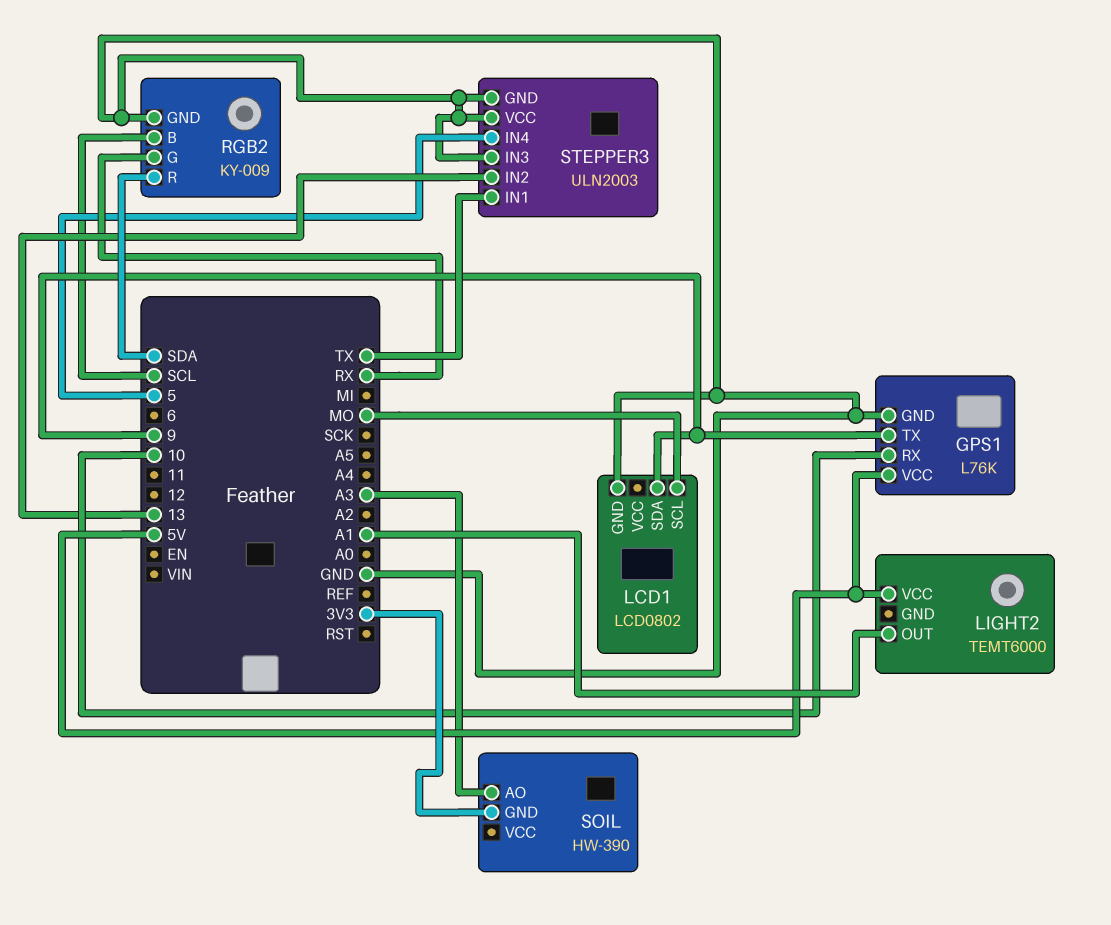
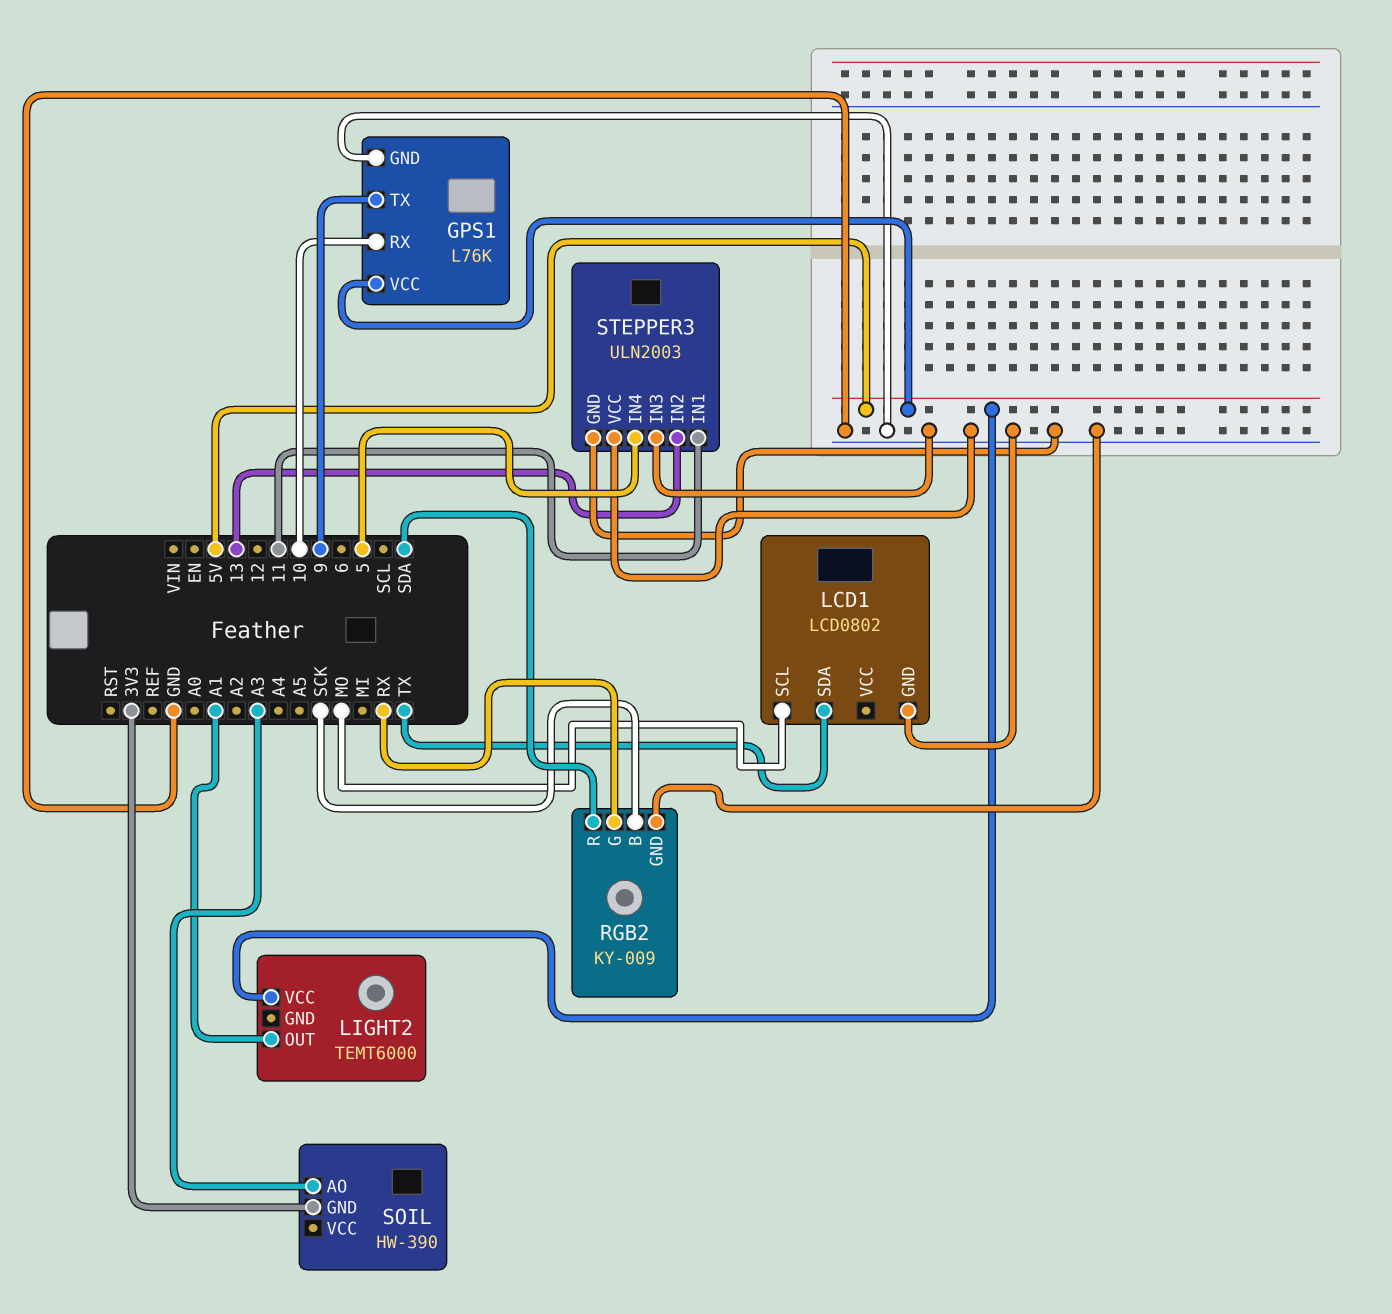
LCD1 pin SDA: 9 -> TX
RGB2 pin B: SCL -> SCK
STEPPER3 pin IN1: TX -> 11

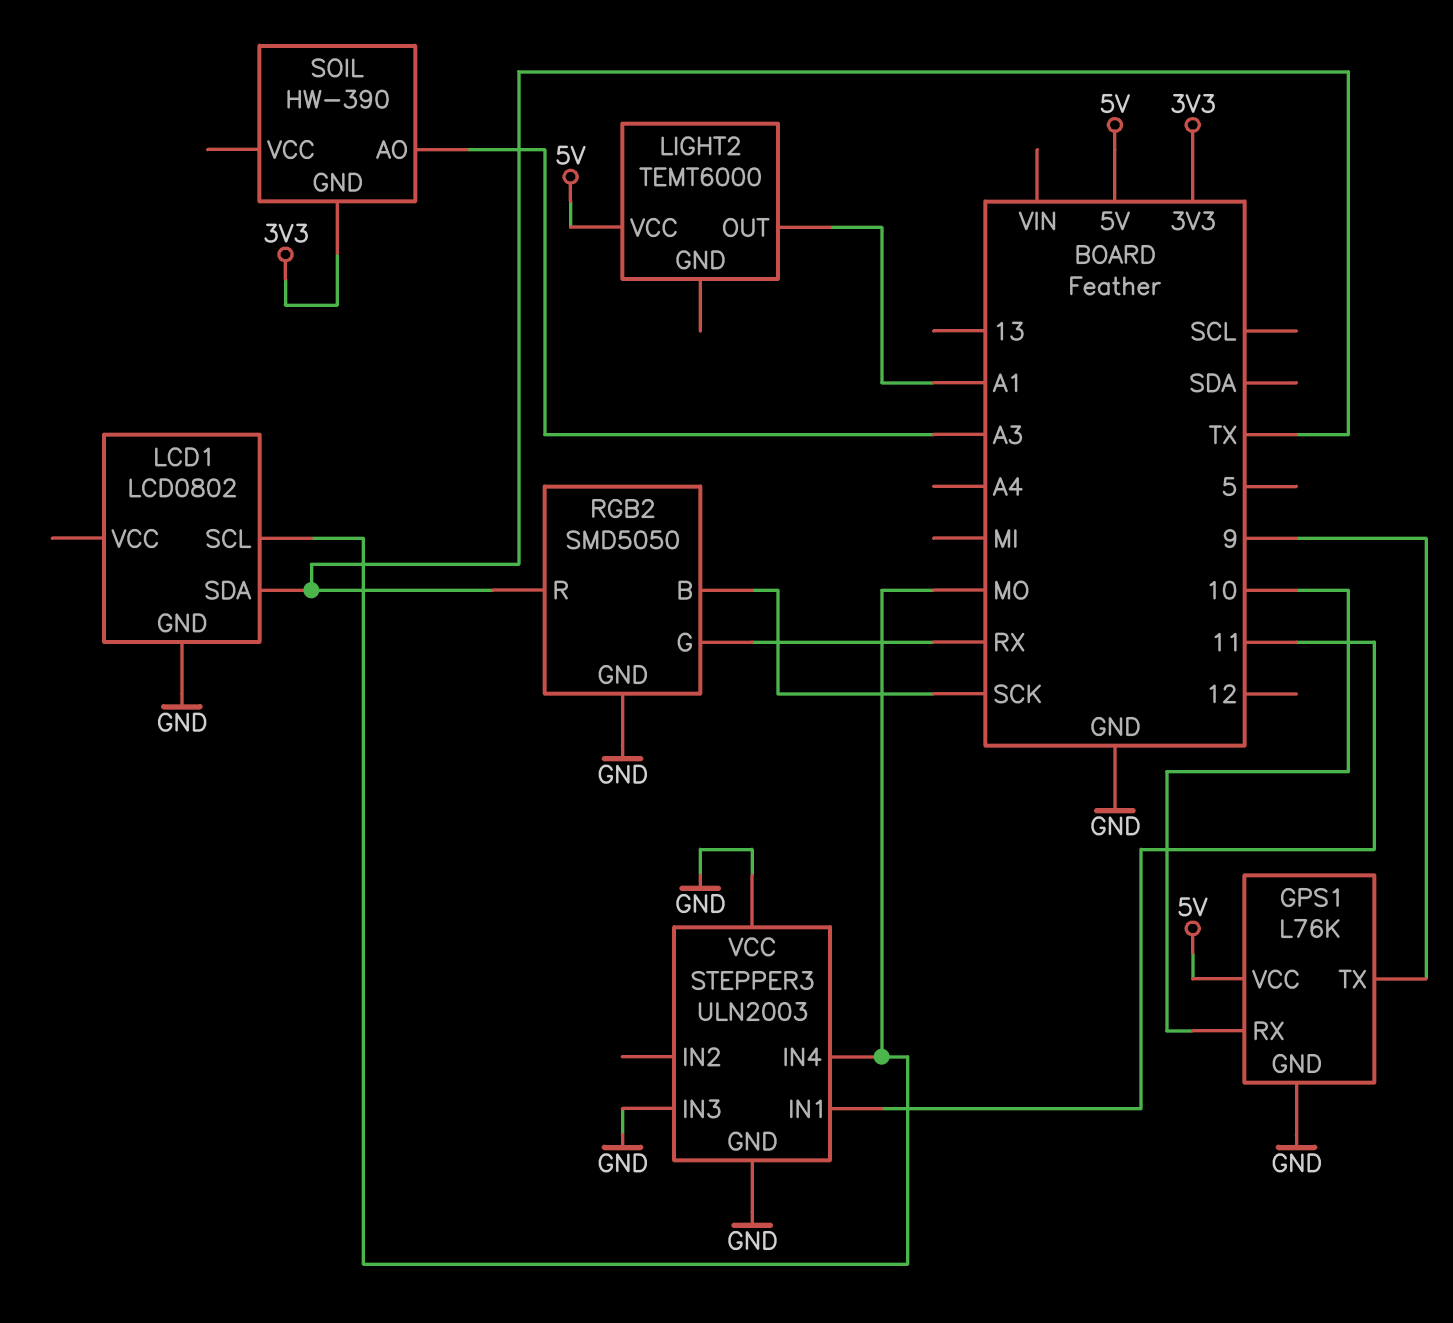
RGB2: KY-009 -> SMD5050
RGB2 pin R: SDA -> TX
STEPPER3 pin IN2: 13 -> none
STEPPER3 pin IN4: 5 -> MO

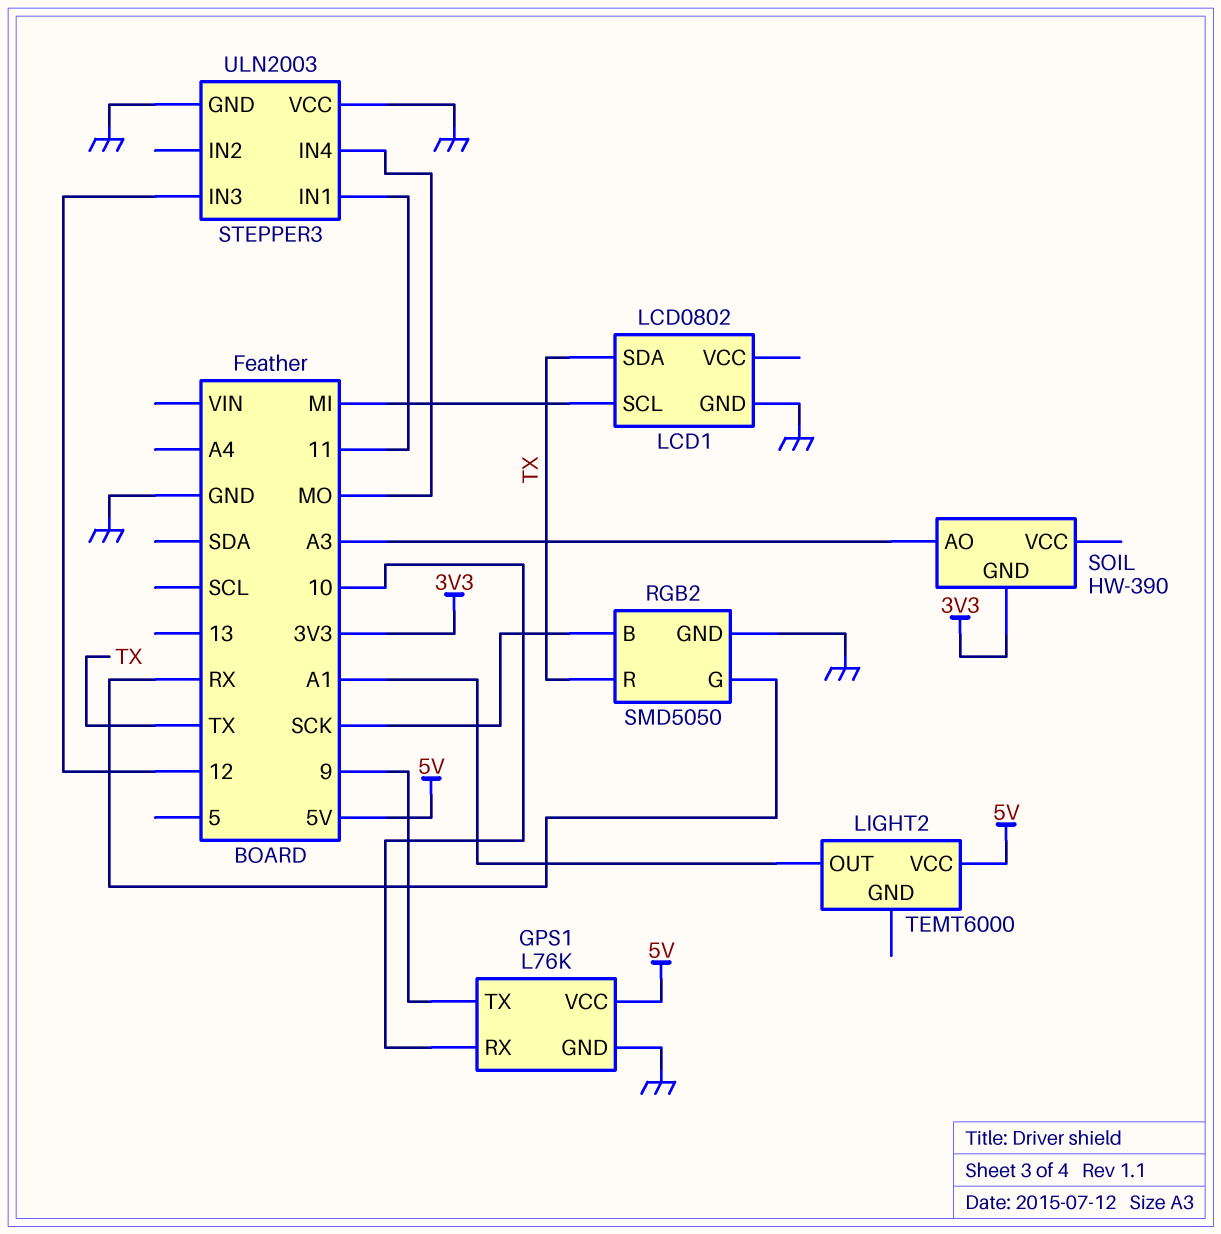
LCD1 pin SCL: MO -> MI
STEPPER3 pin IN3: GND -> 12

